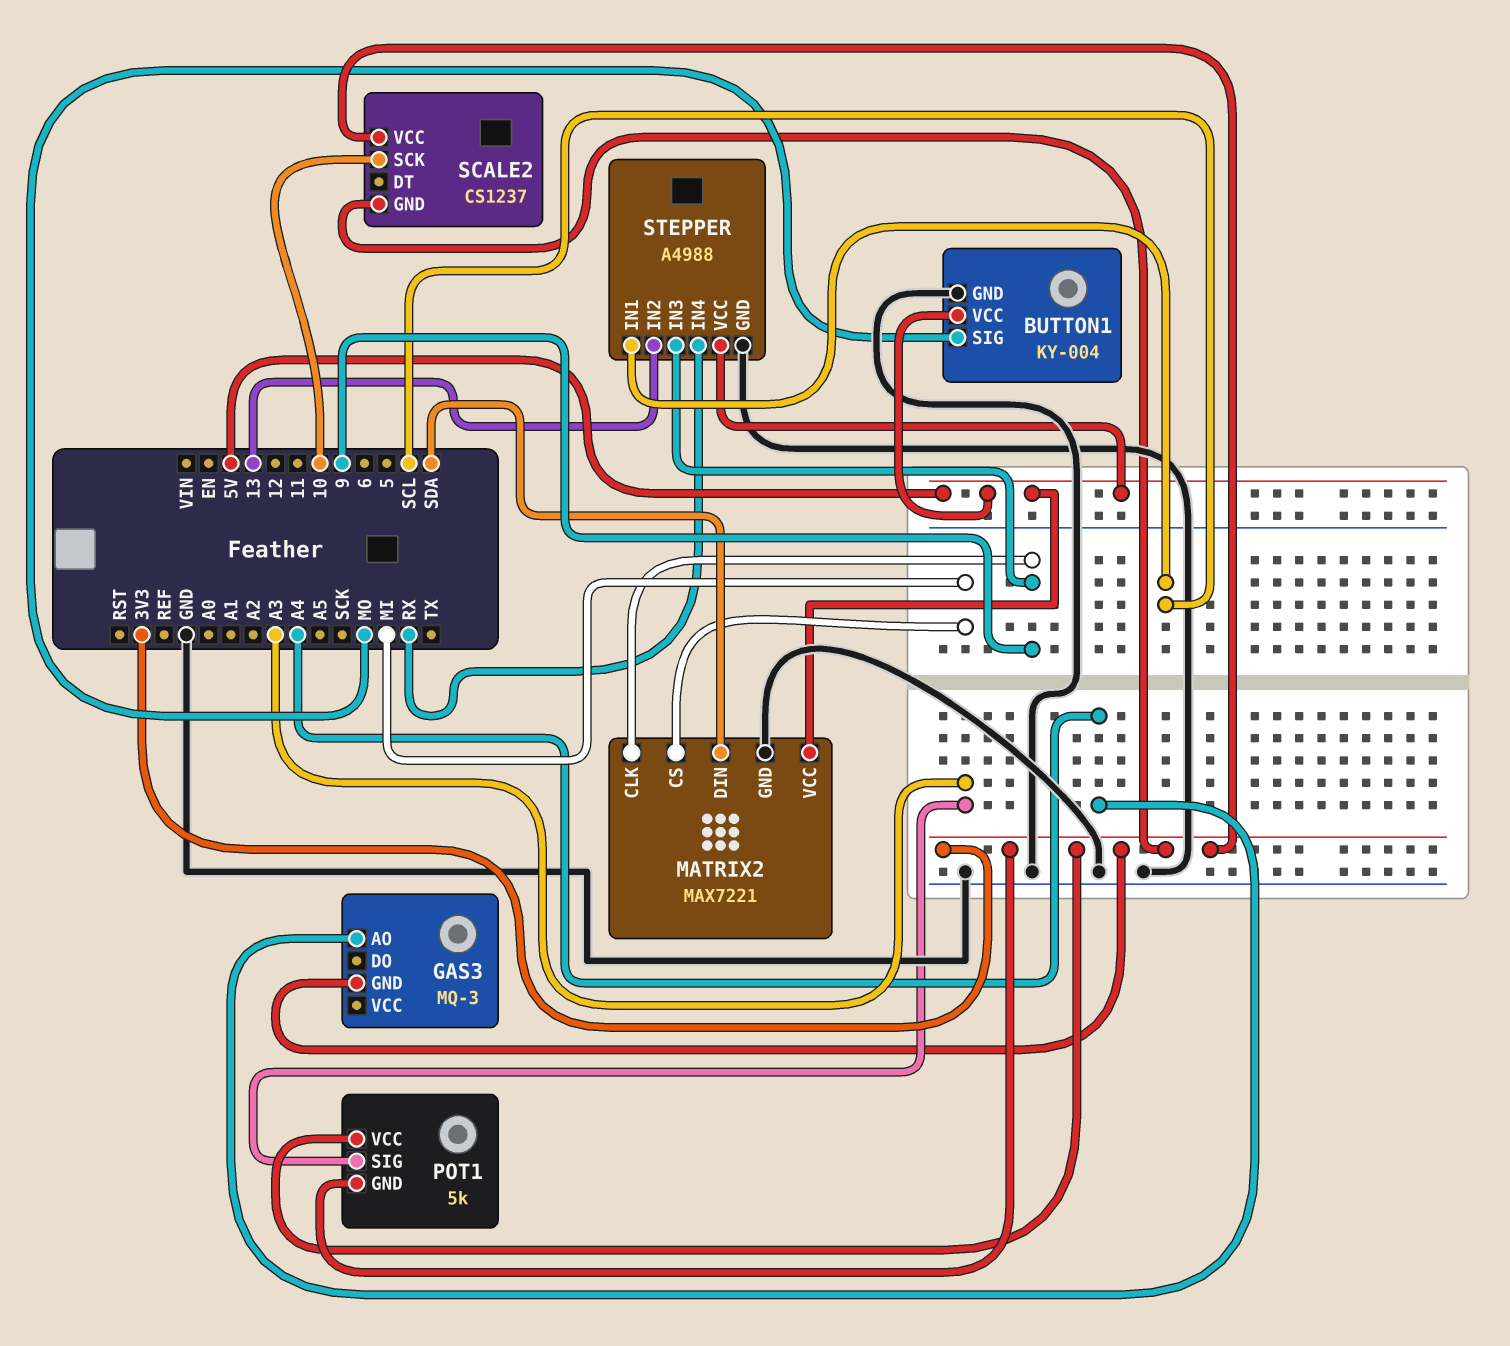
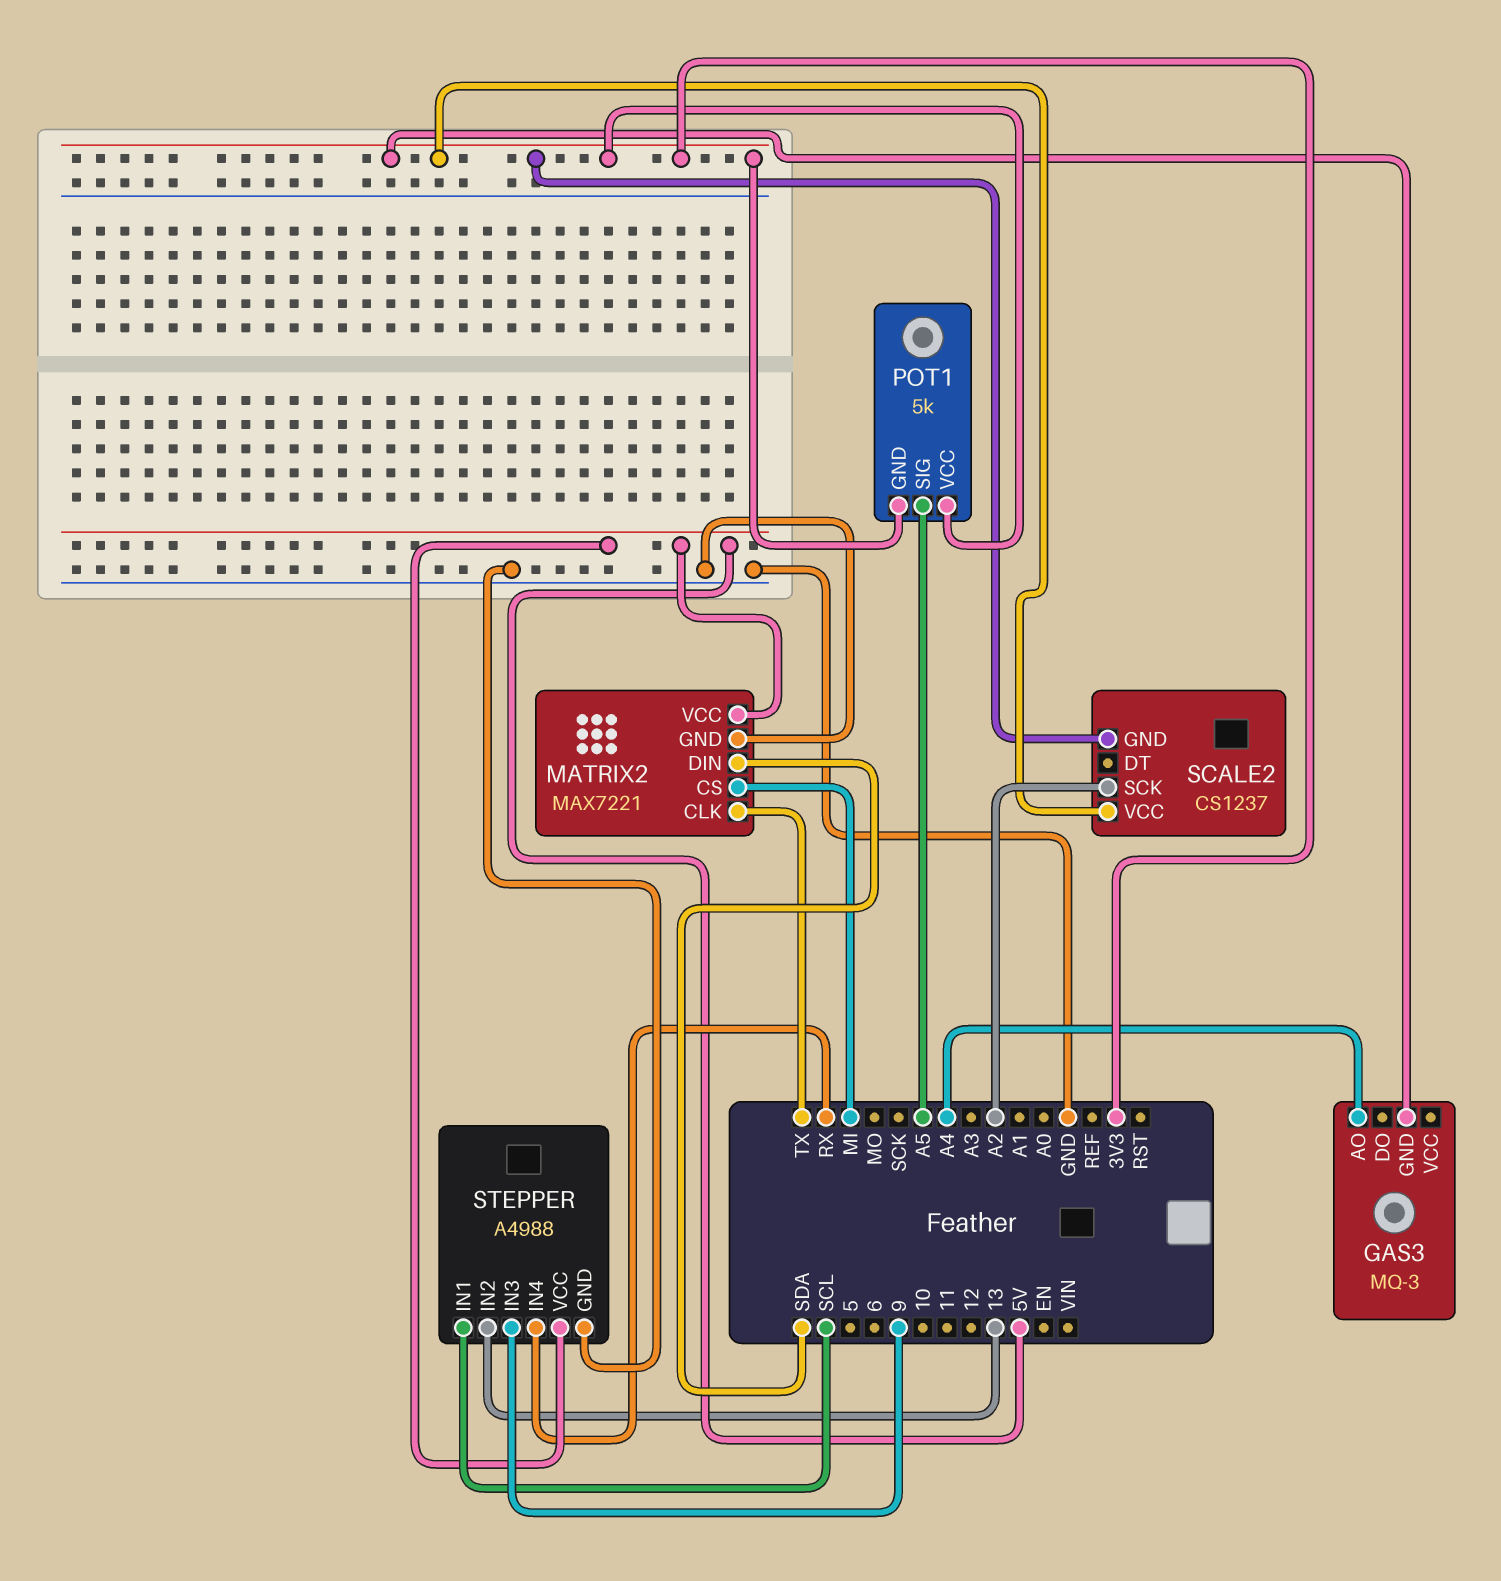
BUTTON1: KY-004 -> none
BUTTON1 pin GND: GND -> none
BUTTON1 pin SIG: MO -> none
BUTTON1 pin VCC: 5V -> none
MATRIX2 pin CLK: 9 -> TX
POT1 pin SIG: A3 -> A5
SCALE2 pin SCK: 10 -> A2

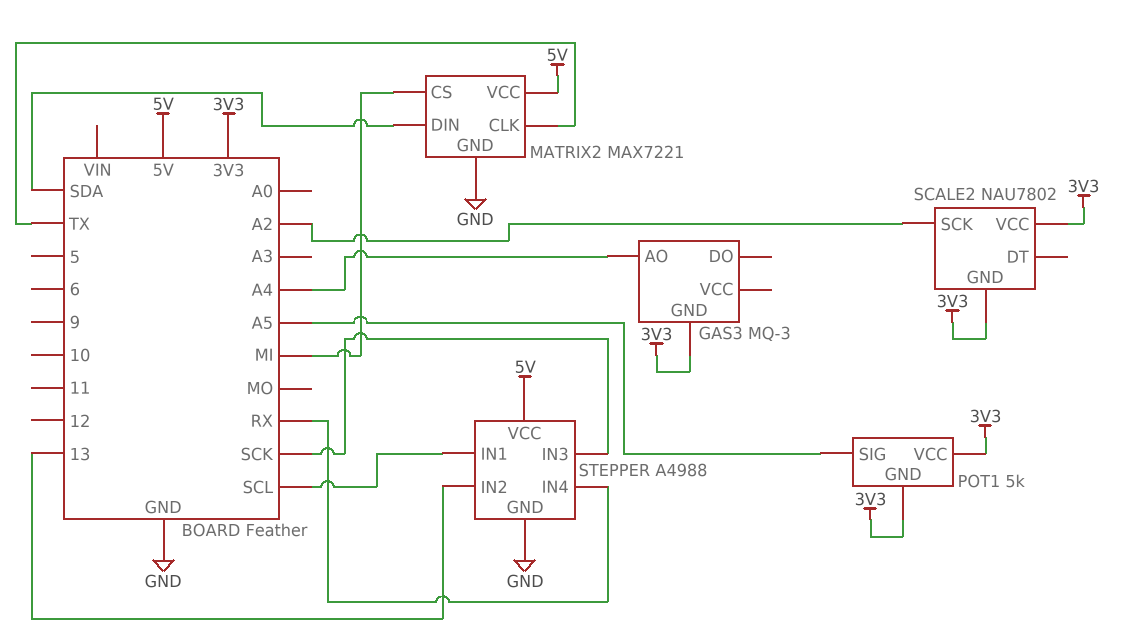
SCALE2: CS1237 -> NAU7802
STEPPER pin IN3: 9 -> SCK

